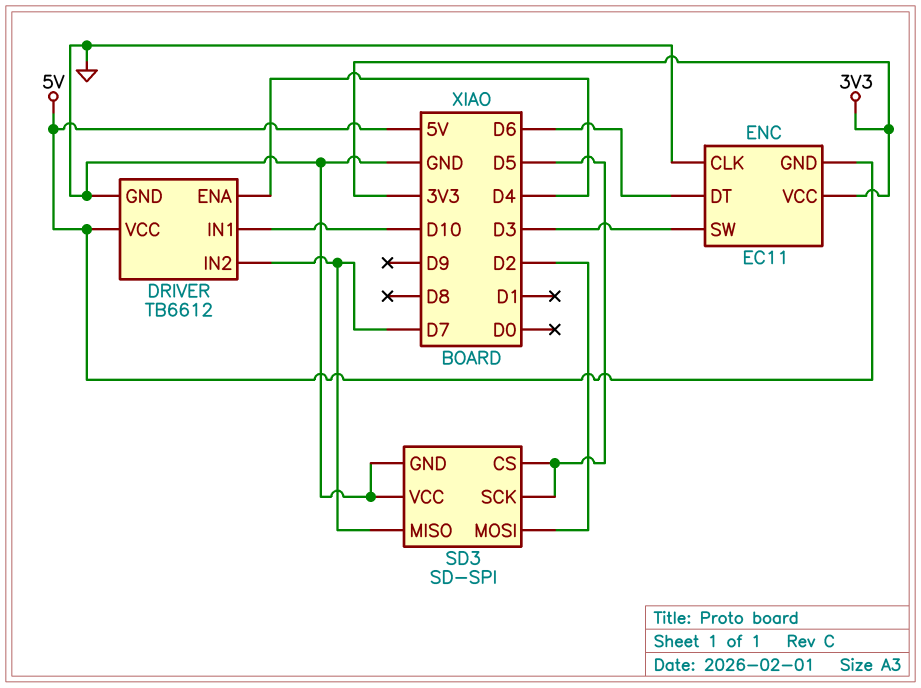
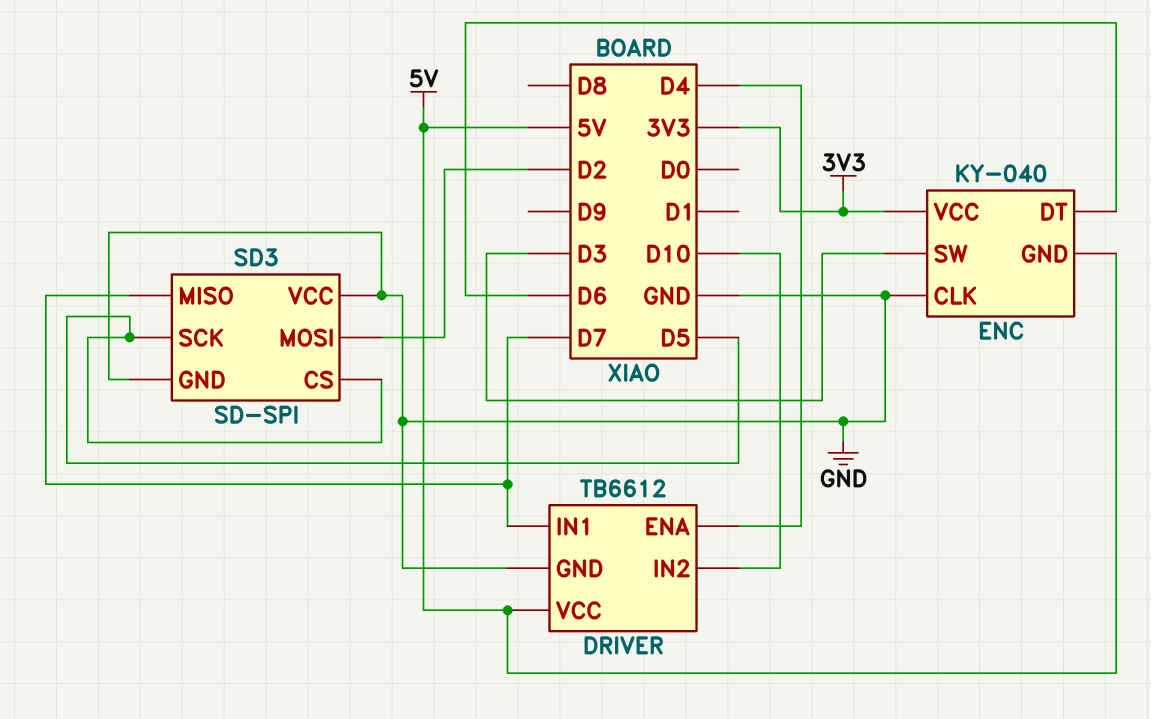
DRIVER pin IN1: D10 -> D7
DRIVER pin IN2: D7 -> D10
ENC: EC11 -> KY-040

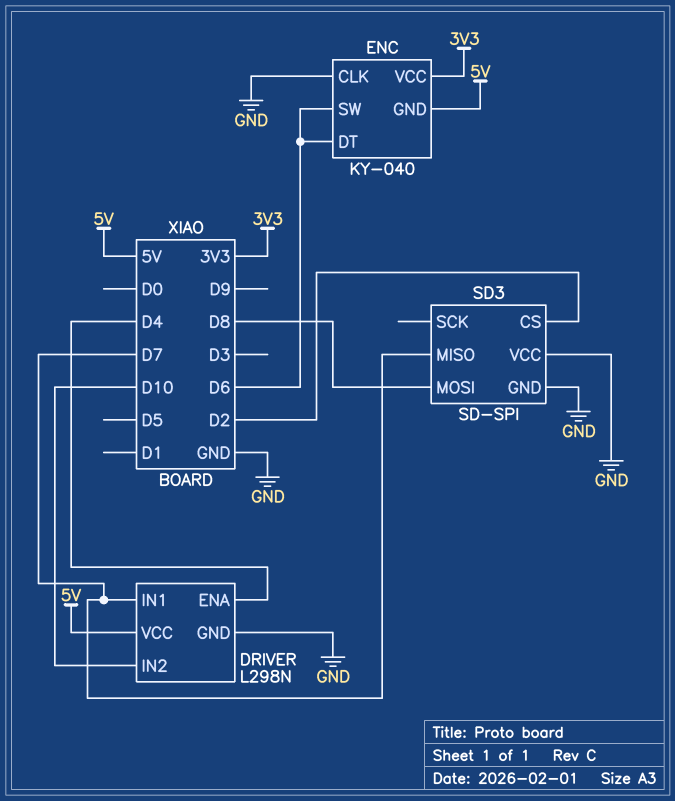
DRIVER: TB6612 -> L298N
ENC pin SW: D3 -> D6
SD3 pin CS: D5 -> D2
SD3 pin MOSI: D2 -> D8
SD3 pin SCK: D5 -> none

